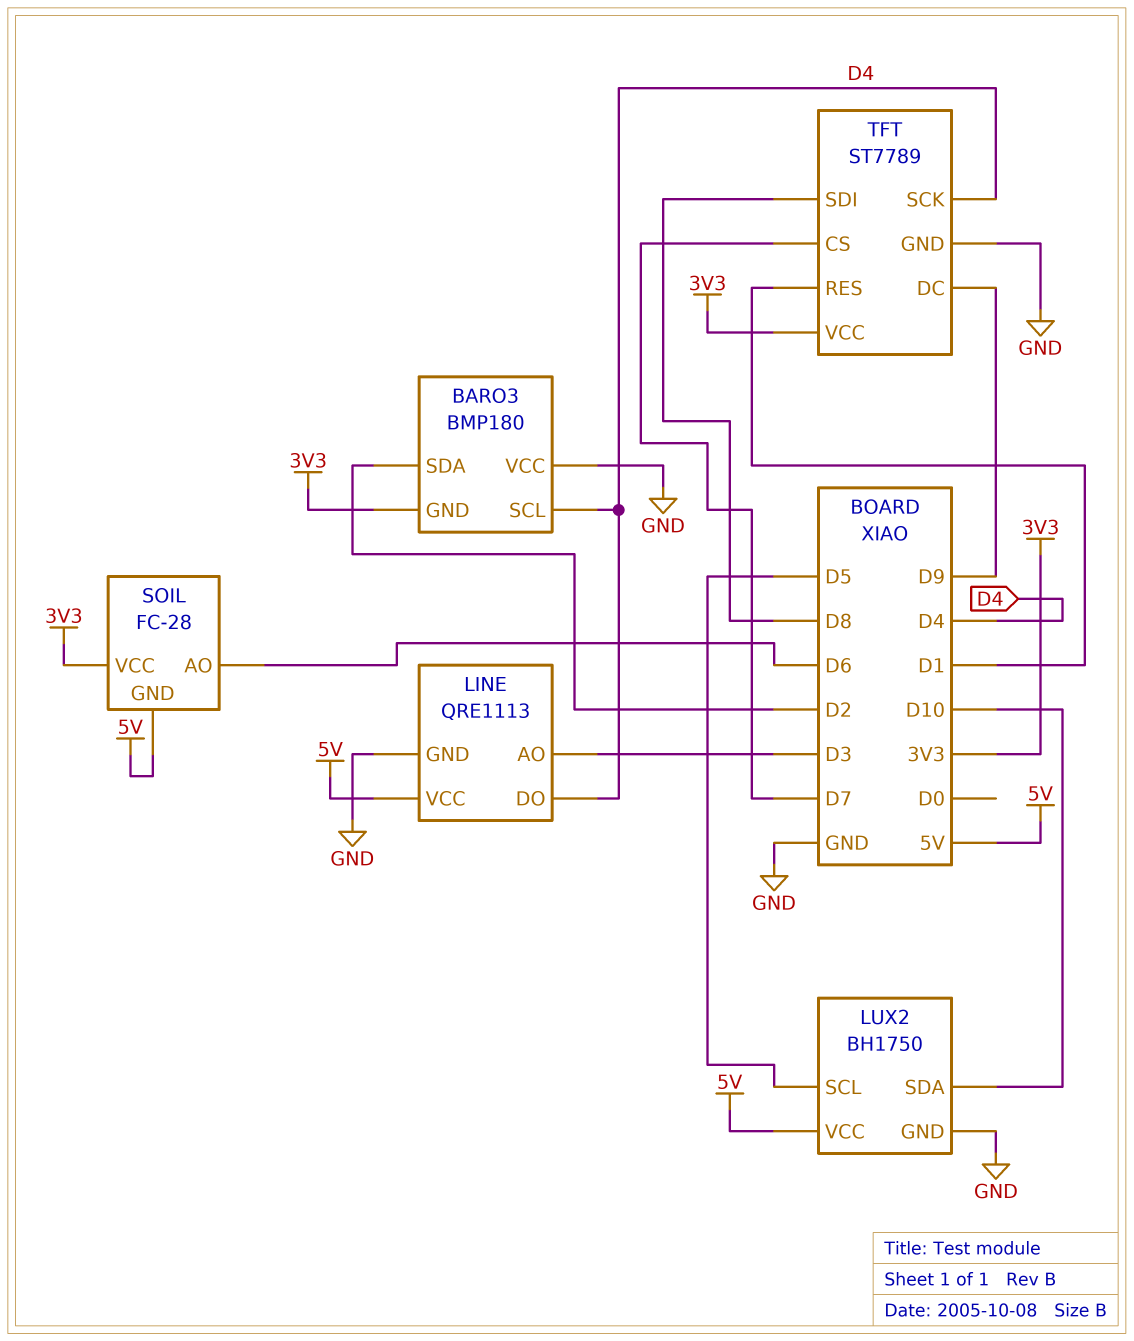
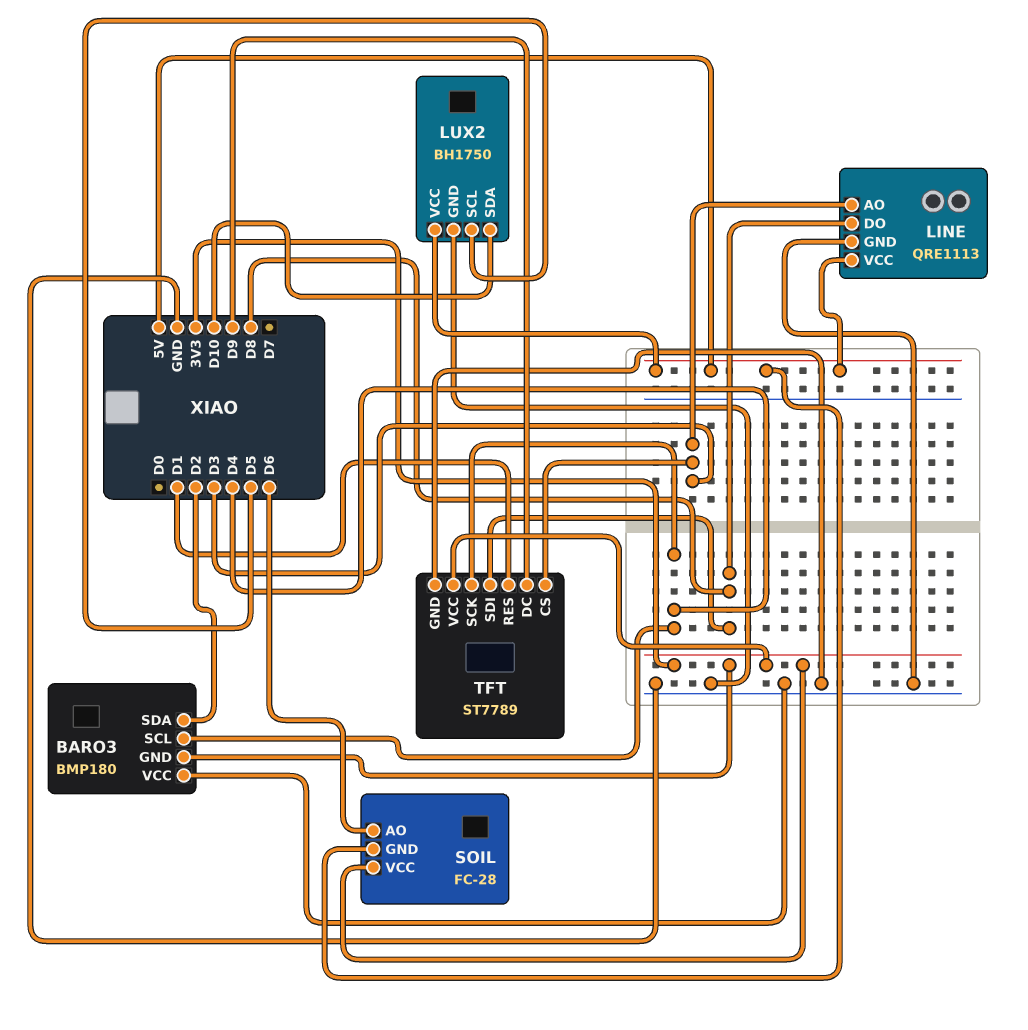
LINE pin DO: D4 -> D8
TFT pin CS: D7 -> D3

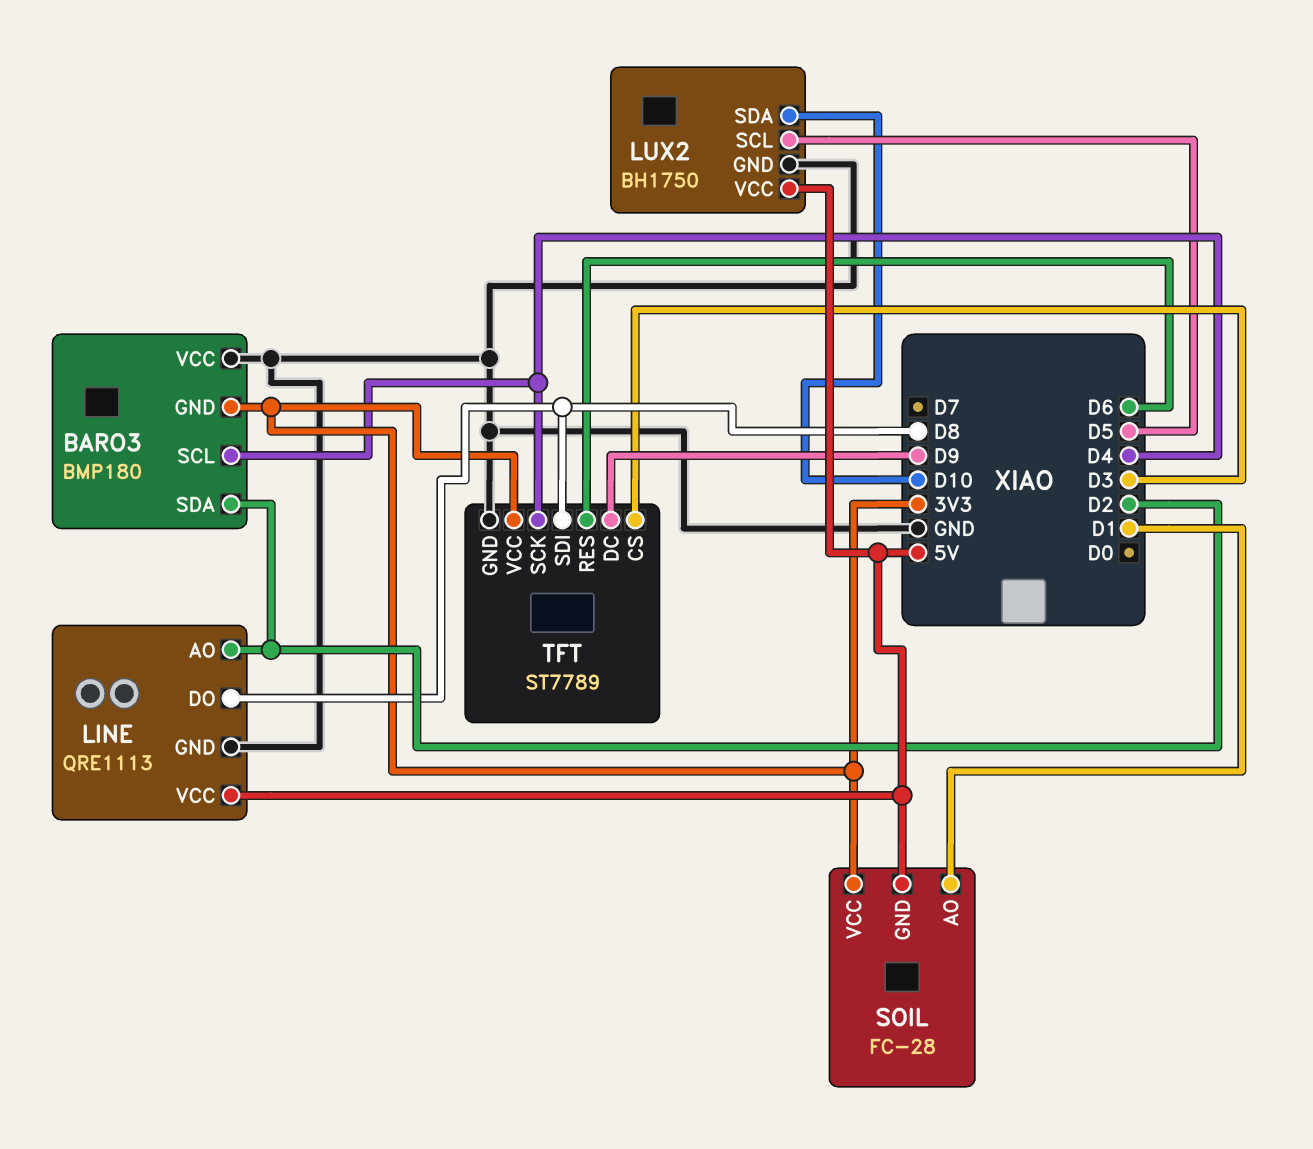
LINE pin AO: D3 -> D2
SOIL pin AO: D6 -> D1
TFT pin RES: D1 -> D6

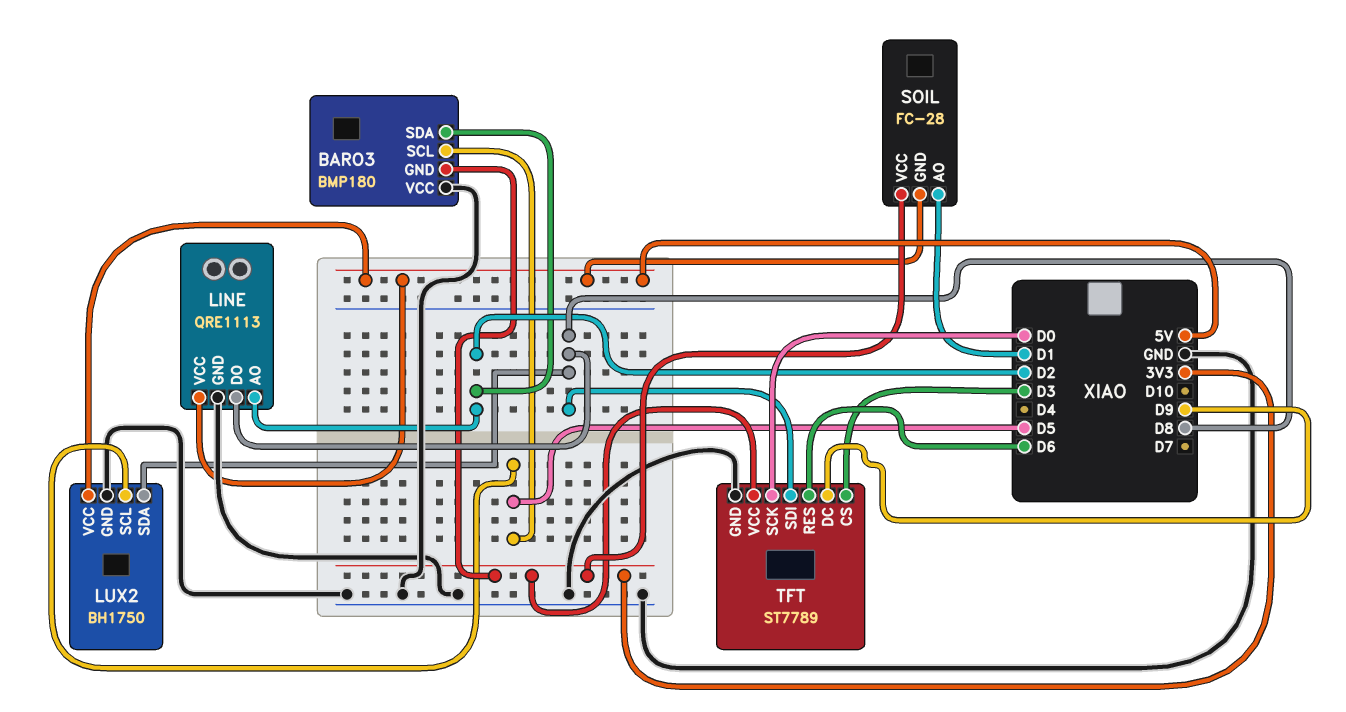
BARO3 pin SCL: D4 -> D5
LUX2 pin SDA: D10 -> D8
TFT pin SCK: D4 -> D0

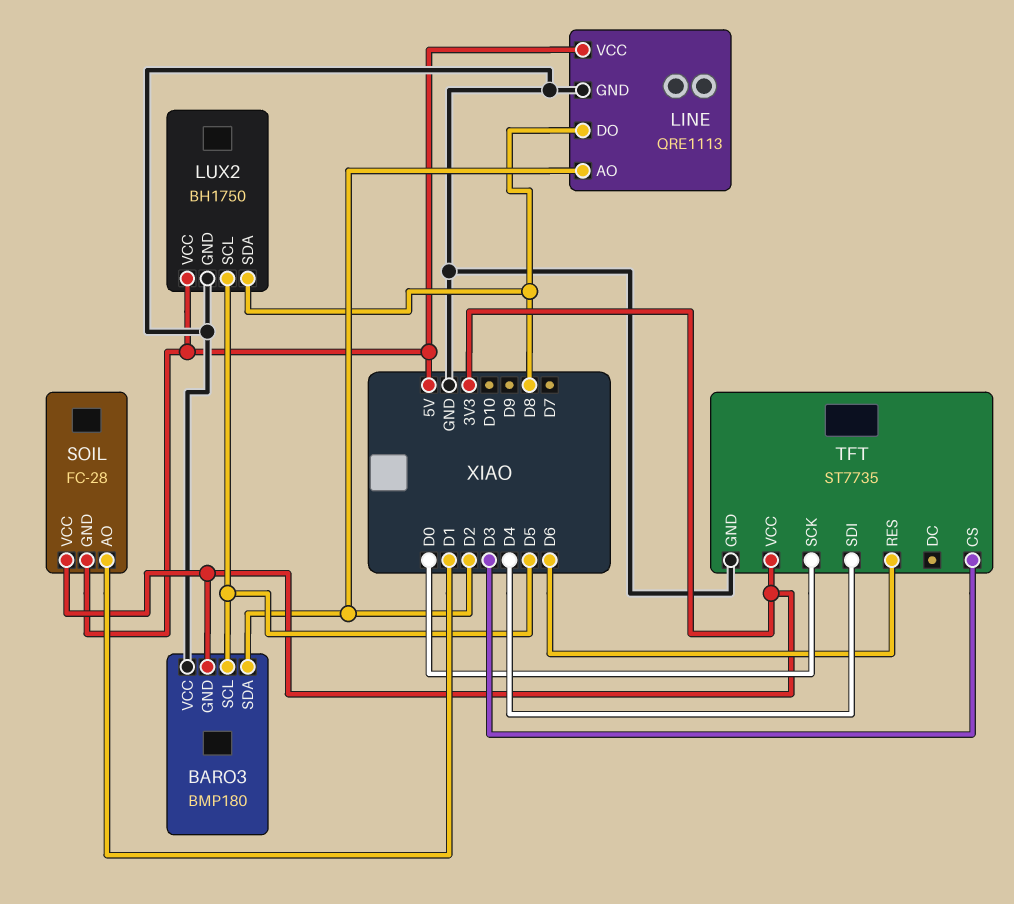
TFT: ST7789 -> ST7735
TFT pin DC: D9 -> none
TFT pin SDI: D8 -> D4

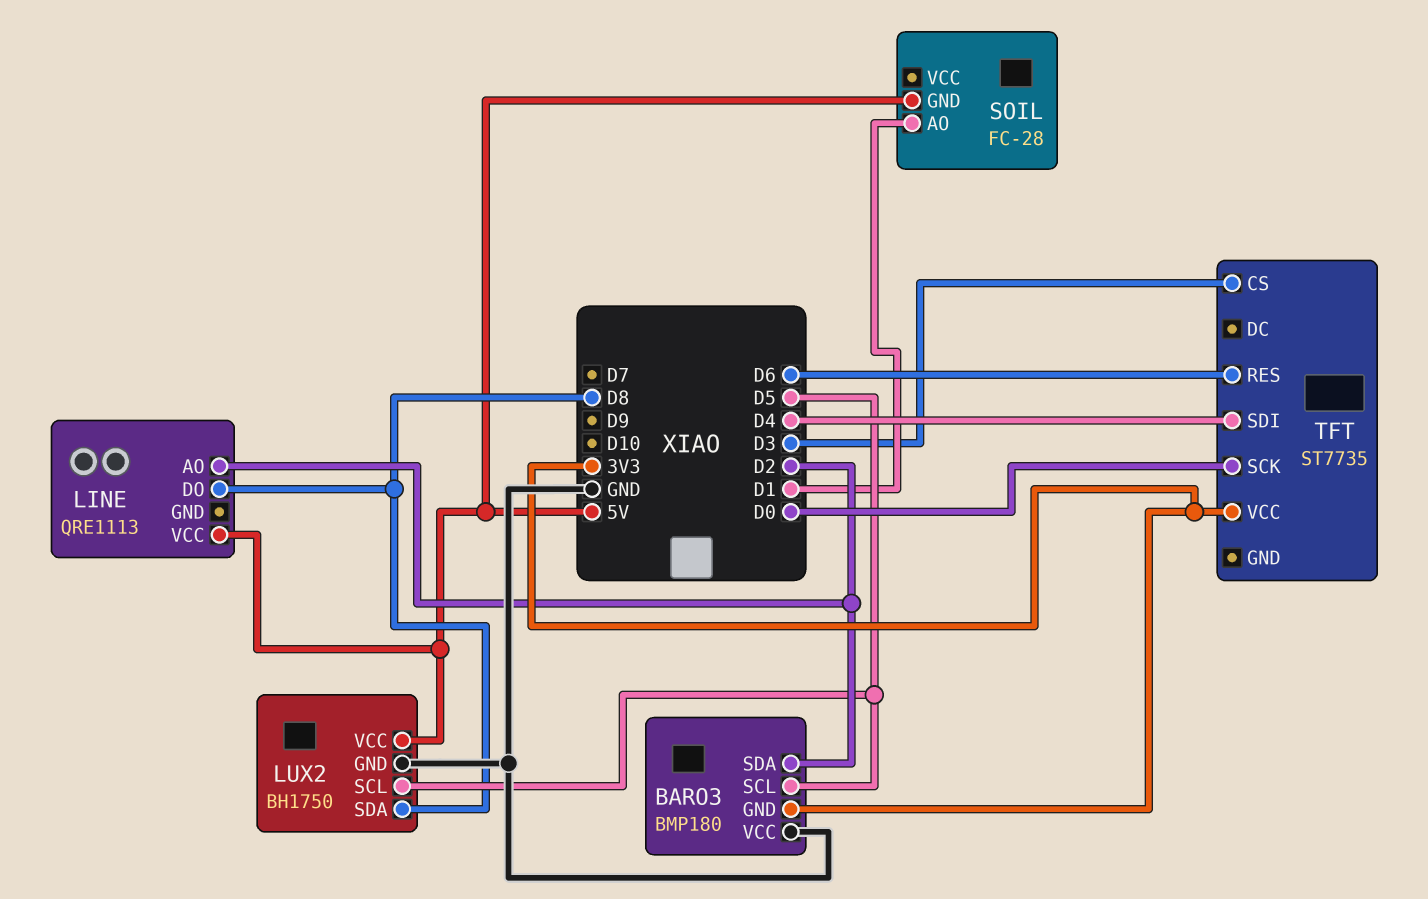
LINE pin GND: GND -> none
SOIL pin VCC: 3V3 -> none
TFT pin GND: GND -> none

